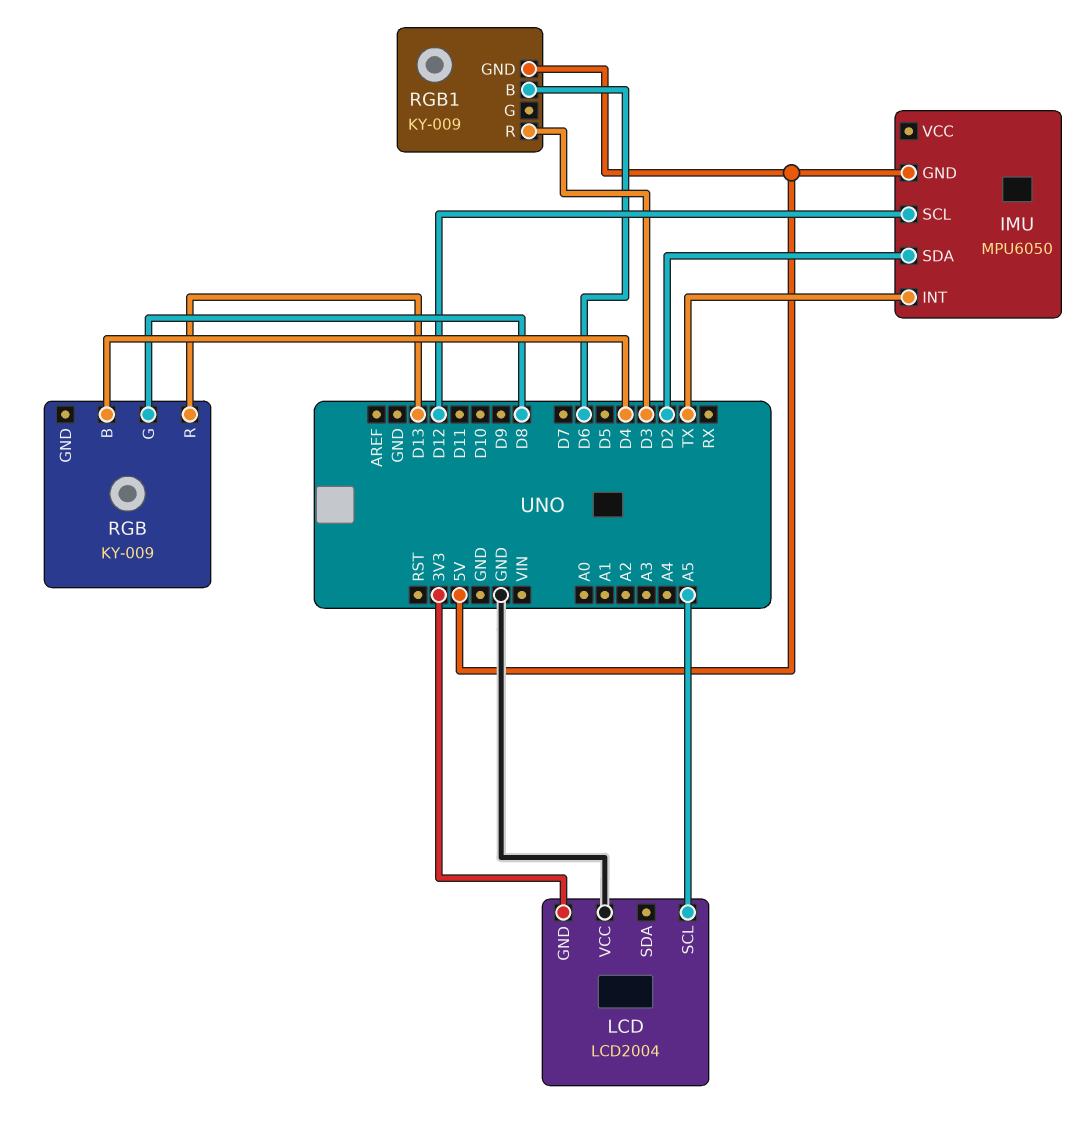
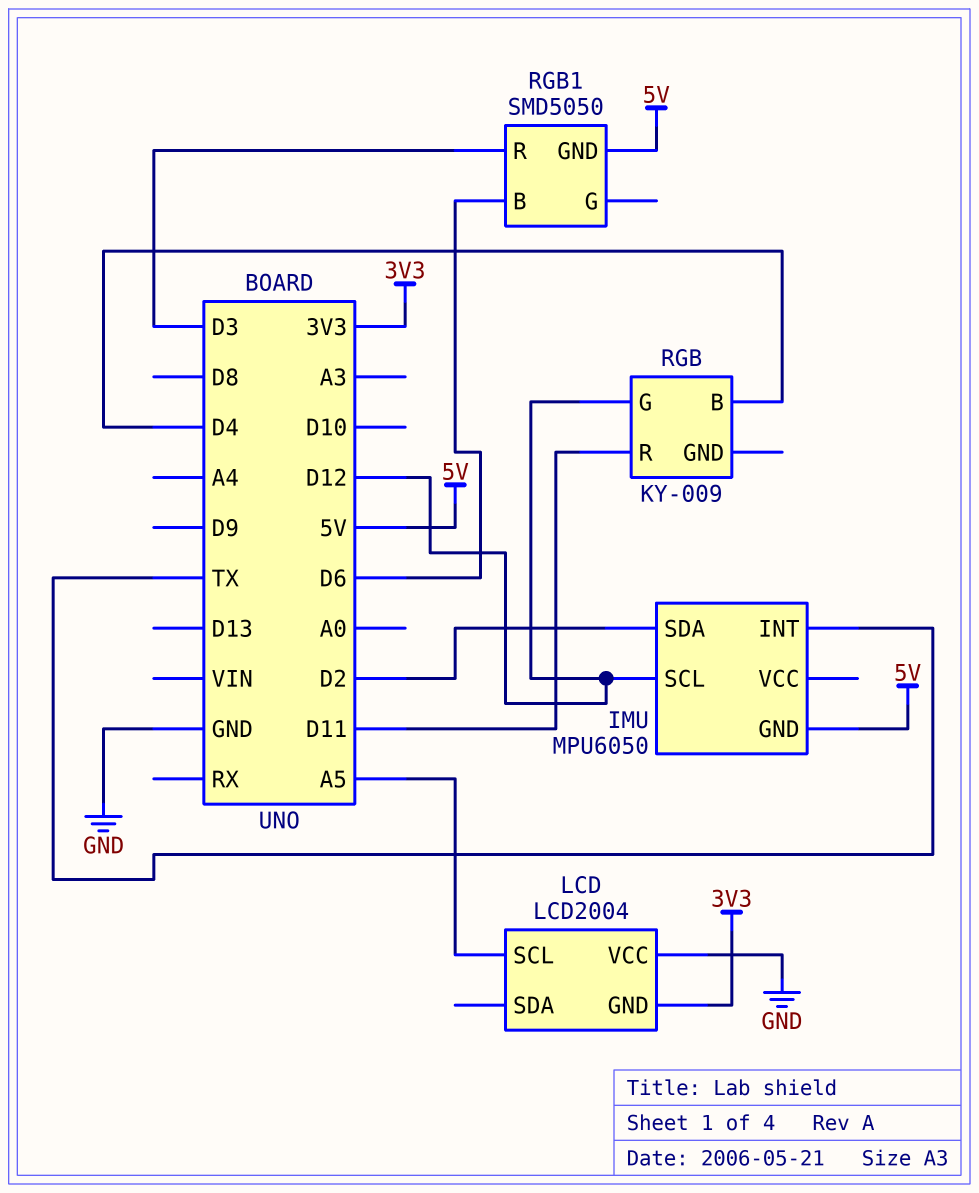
RGB pin G: D8 -> D12
RGB pin R: D13 -> D11
RGB1: KY-009 -> SMD5050

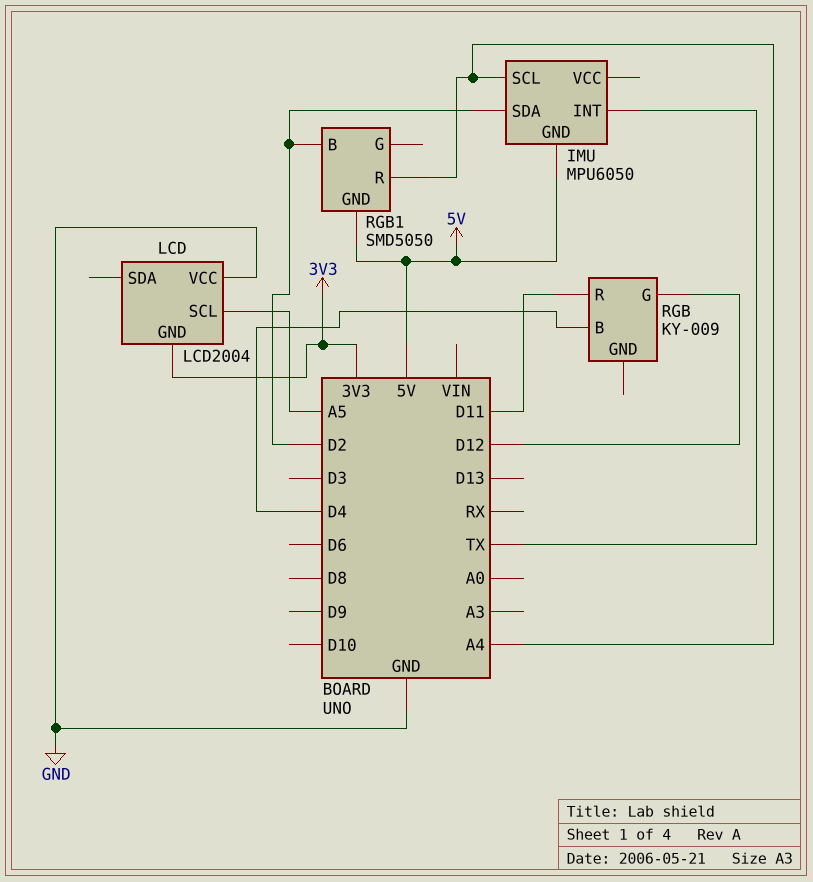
IMU pin SCL: D12 -> A4
RGB1 pin B: D6 -> D2
RGB1 pin R: D3 -> A4

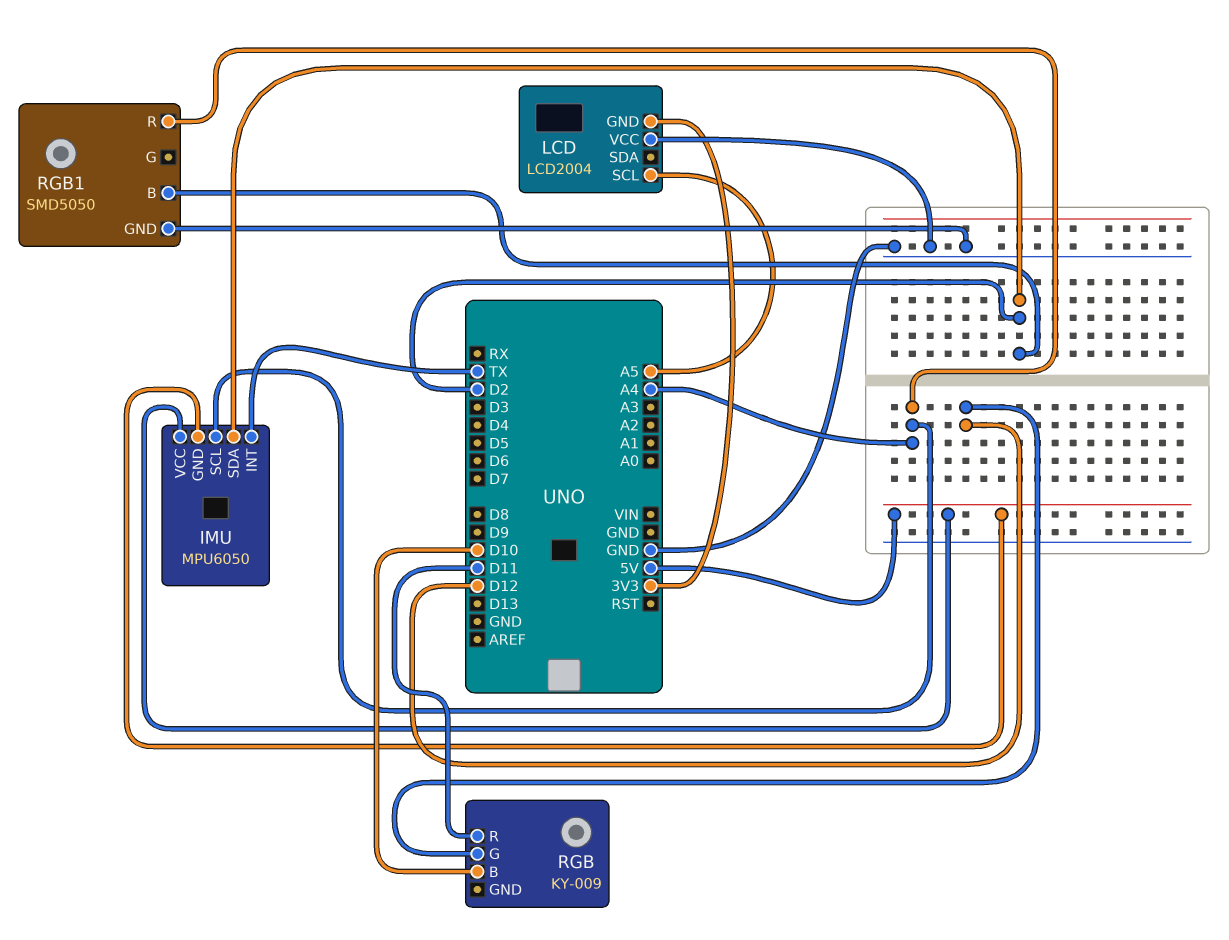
IMU pin VCC: none -> 5V
RGB pin B: D4 -> D10
RGB1 pin GND: 5V -> GND

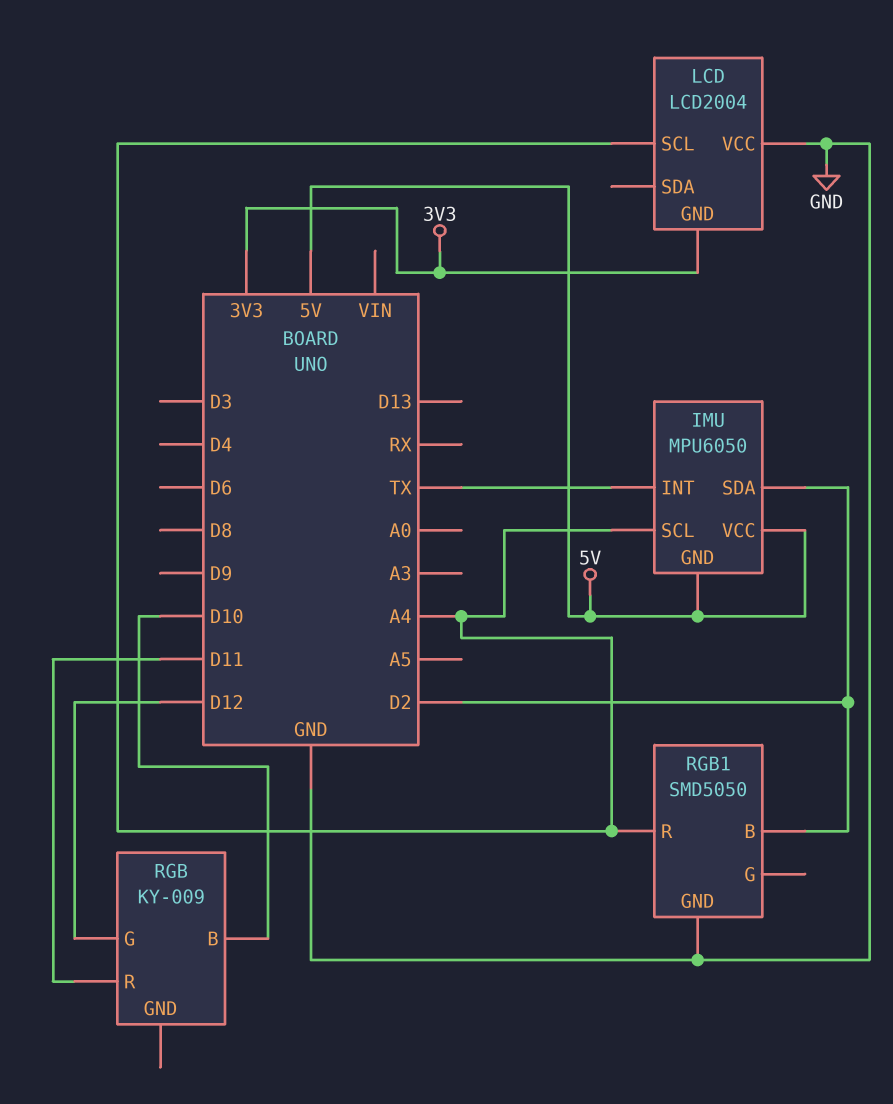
LCD pin SCL: A5 -> A4

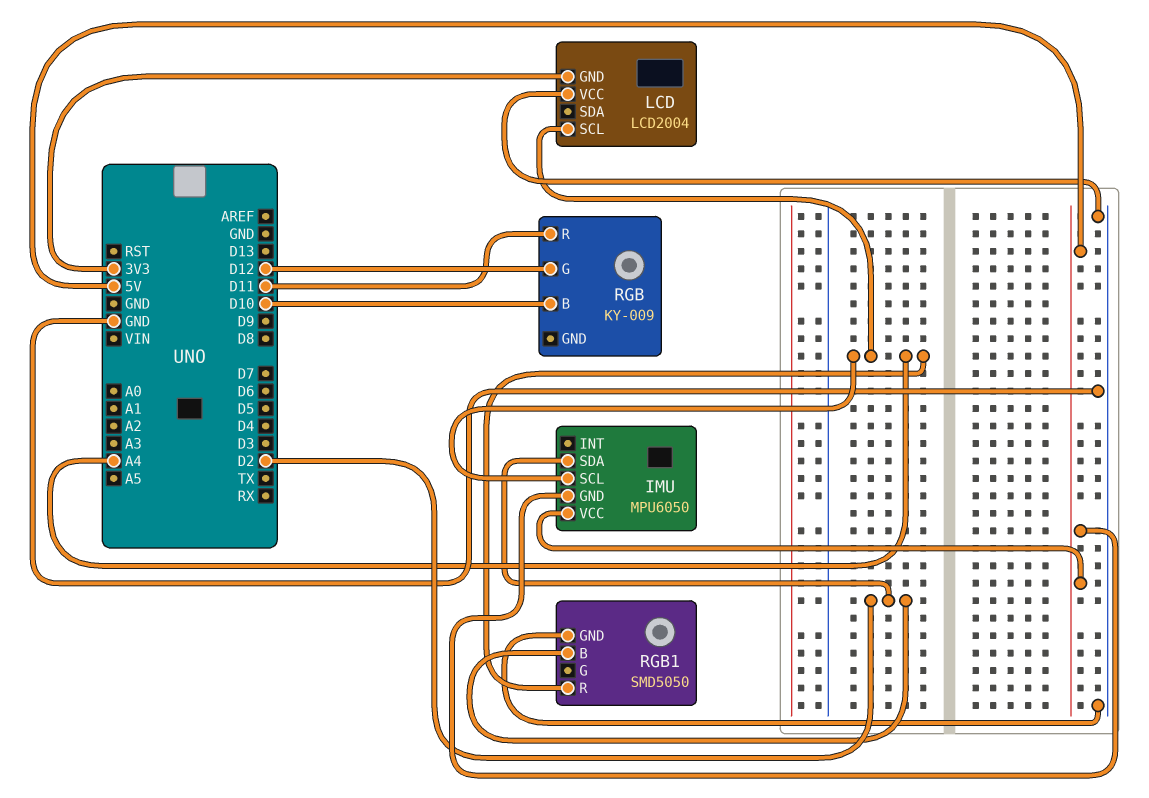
IMU pin INT: TX -> none

